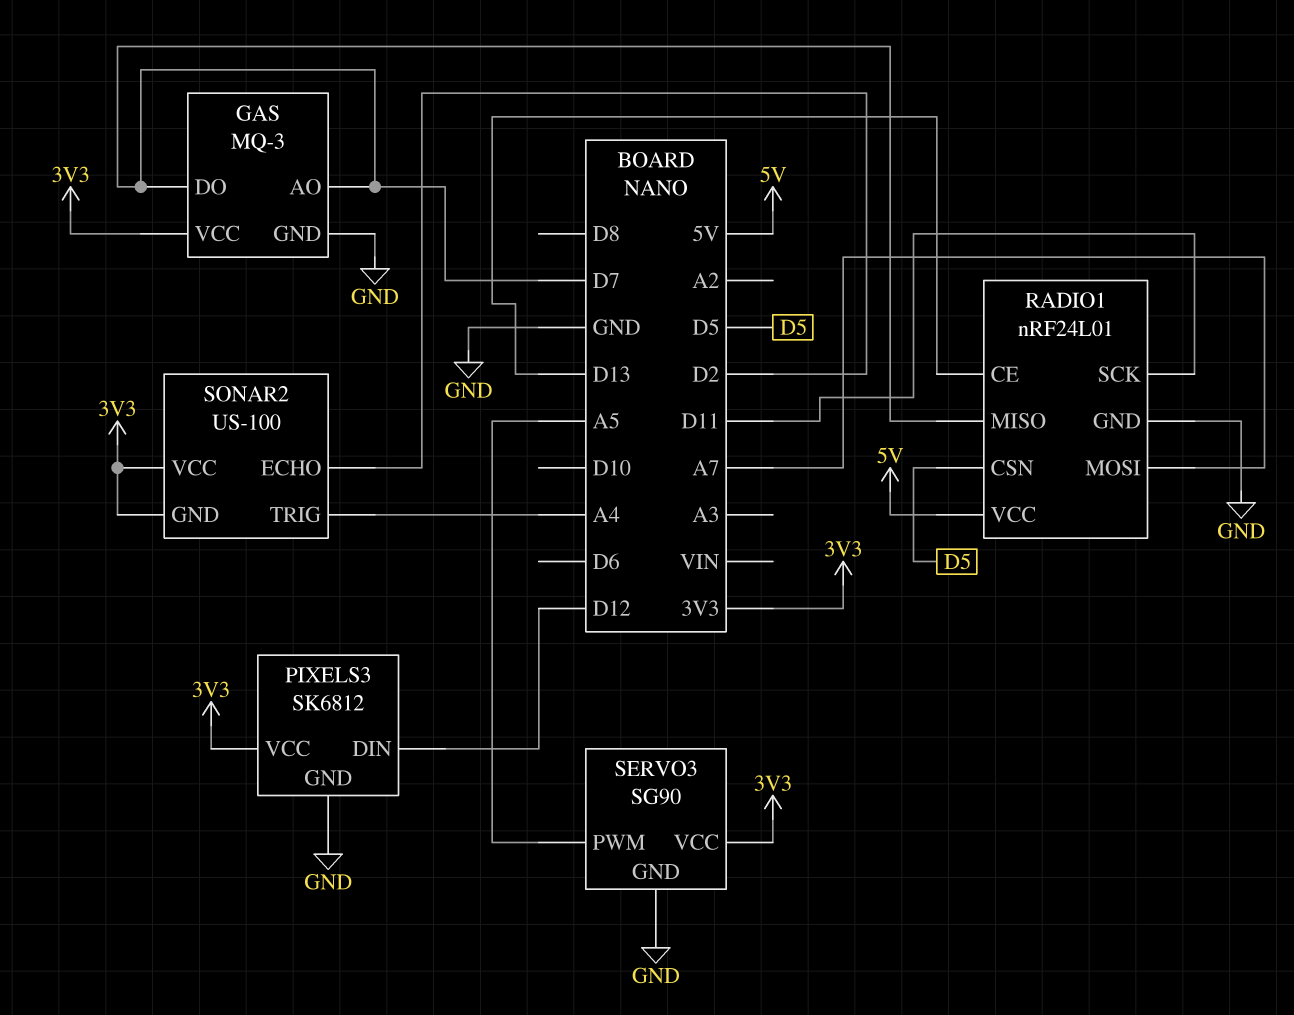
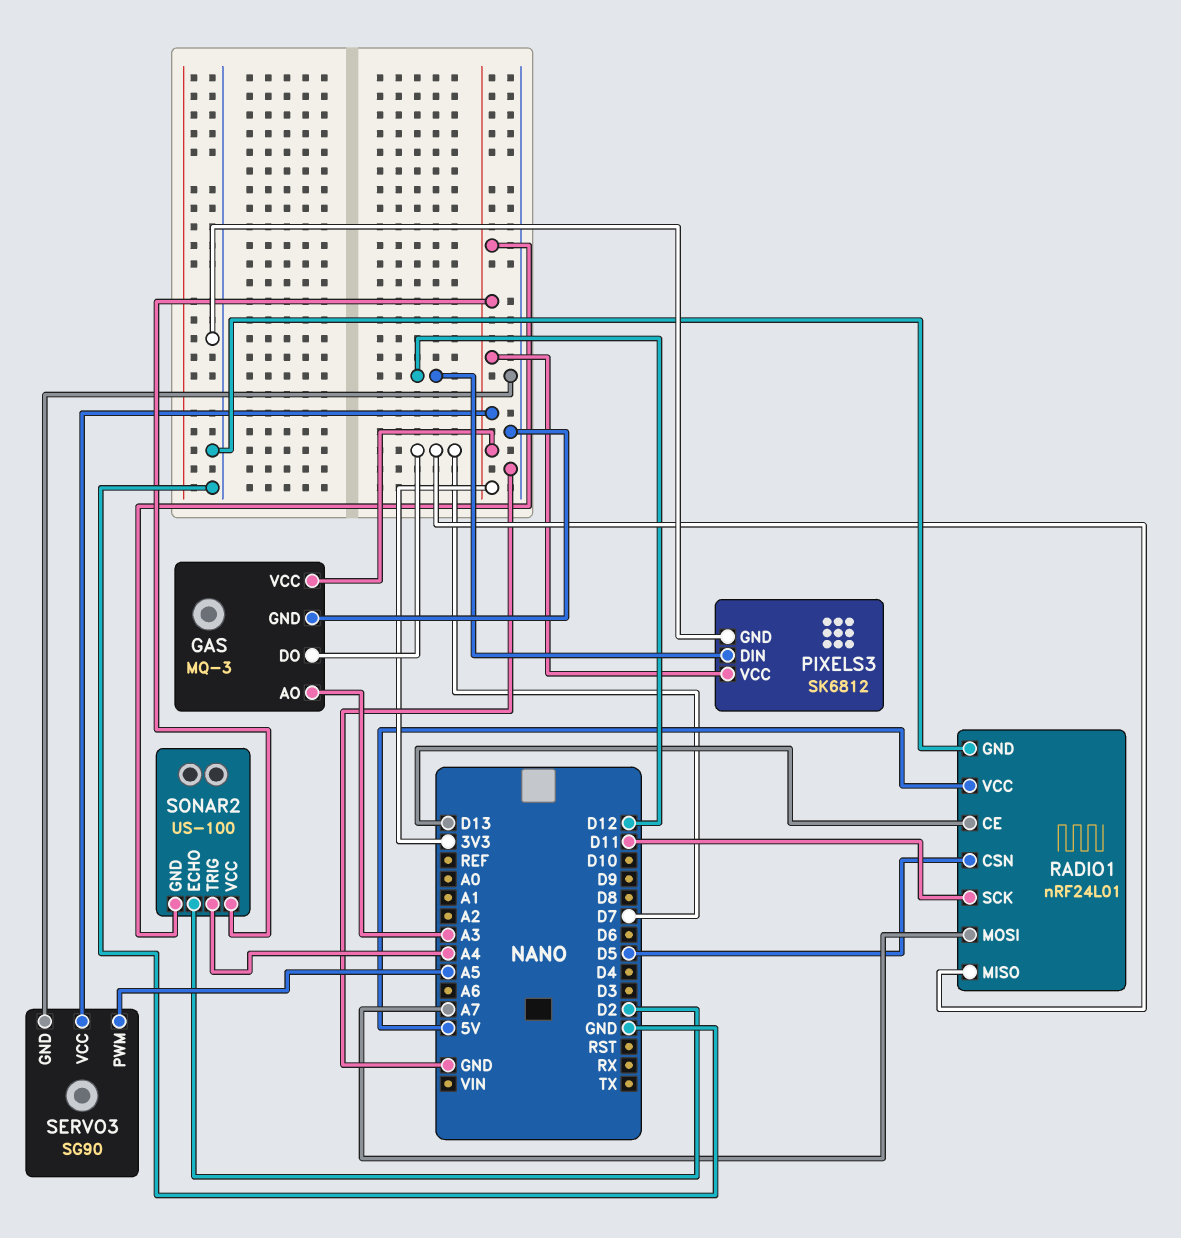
GAS pin AO: D7 -> A3

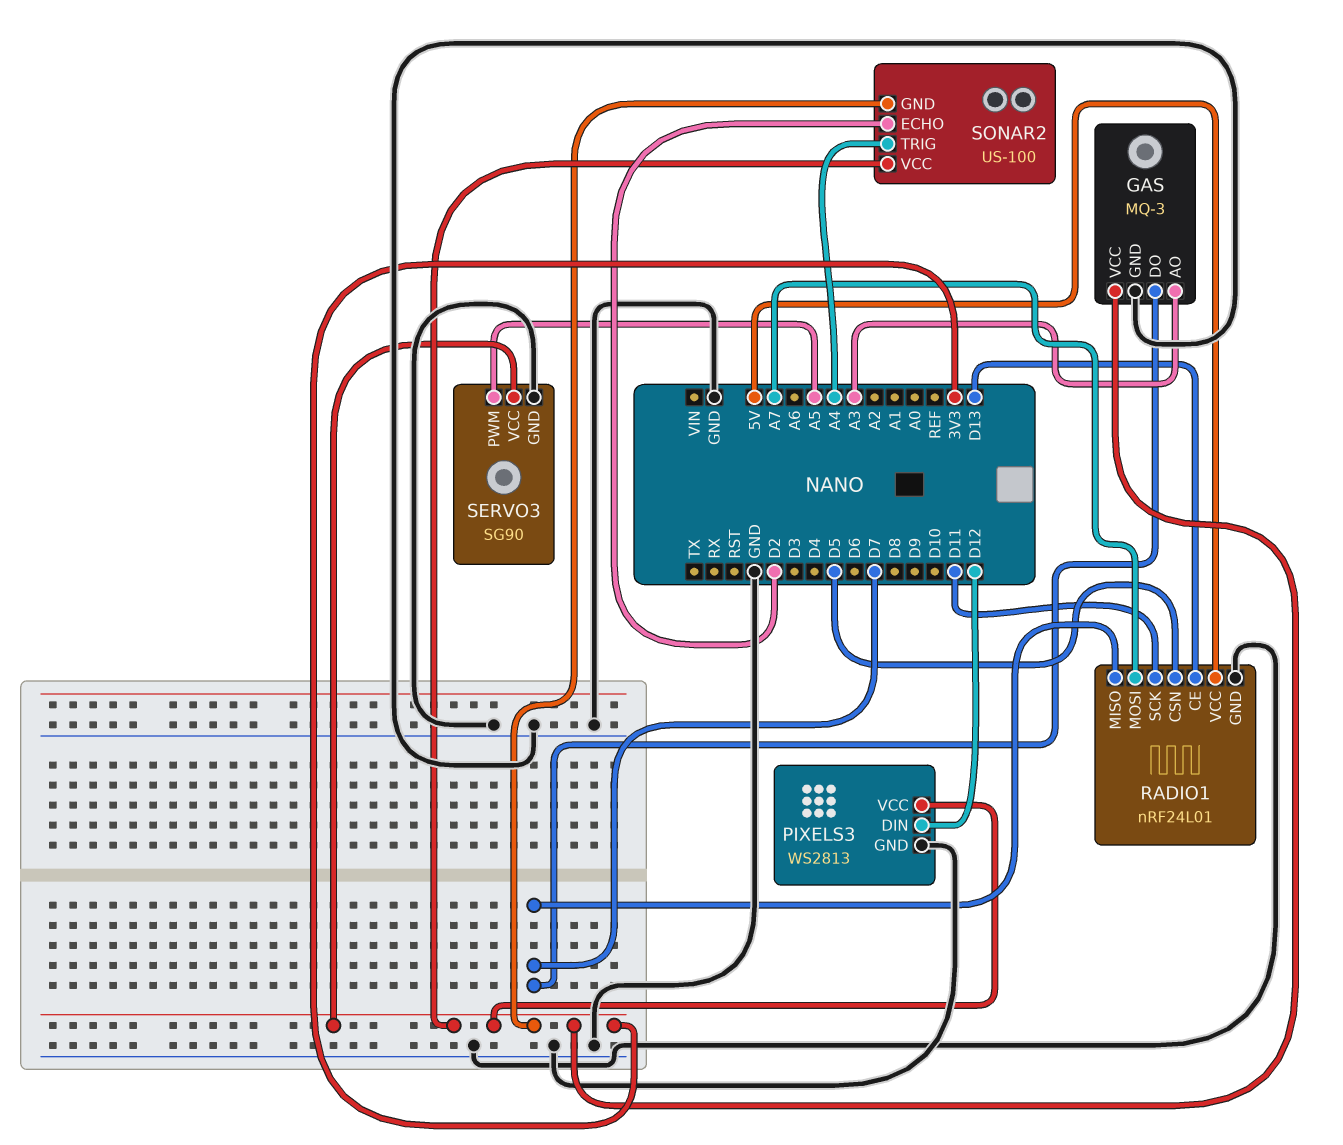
PIXELS3: SK6812 -> WS2813

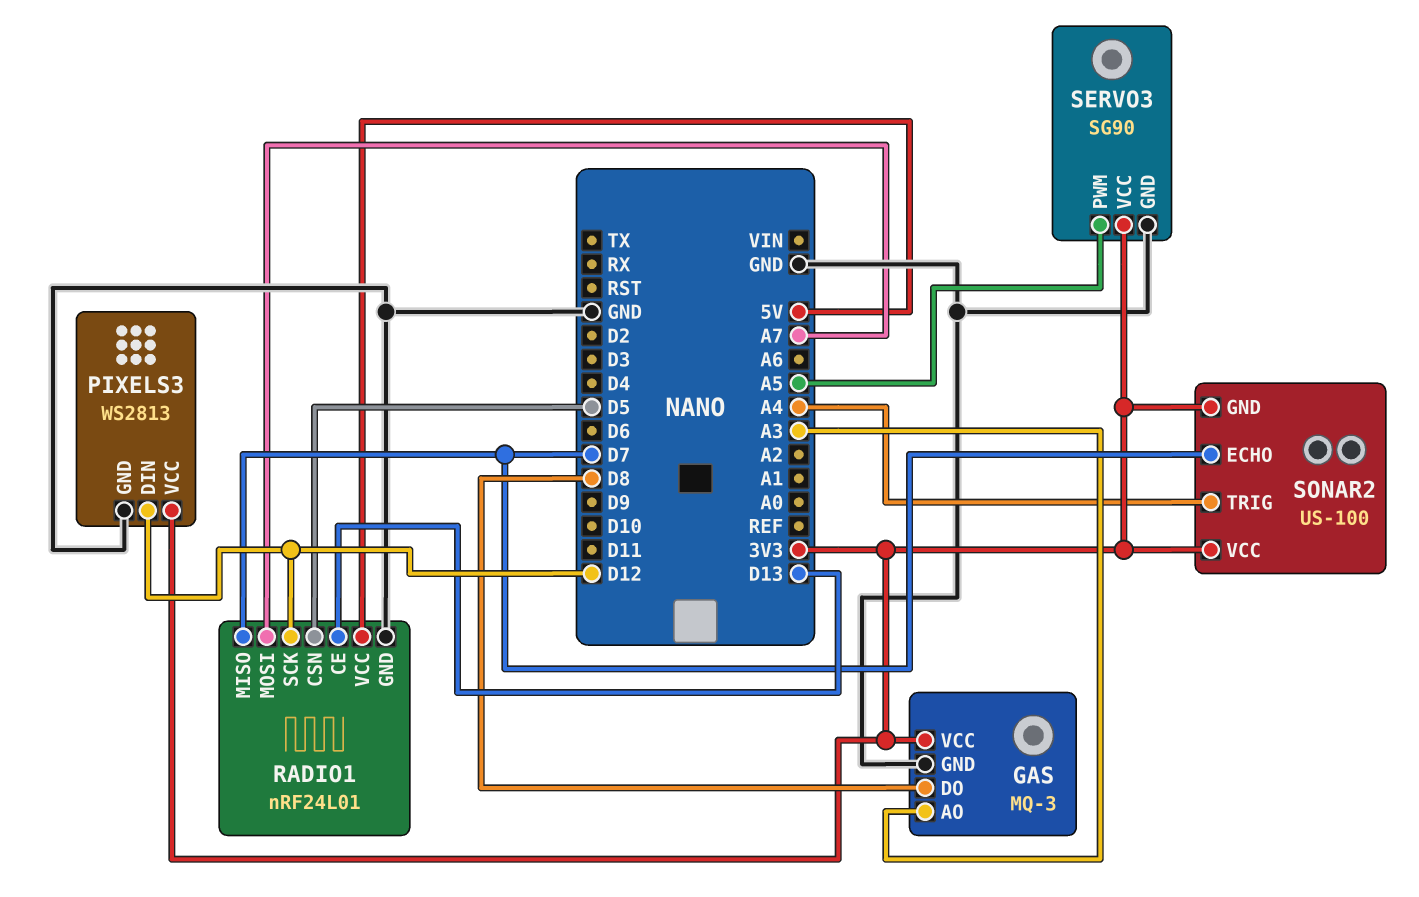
GAS pin DO: D7 -> D8
RADIO1 pin SCK: D11 -> D12
SONAR2 pin ECHO: D2 -> D7

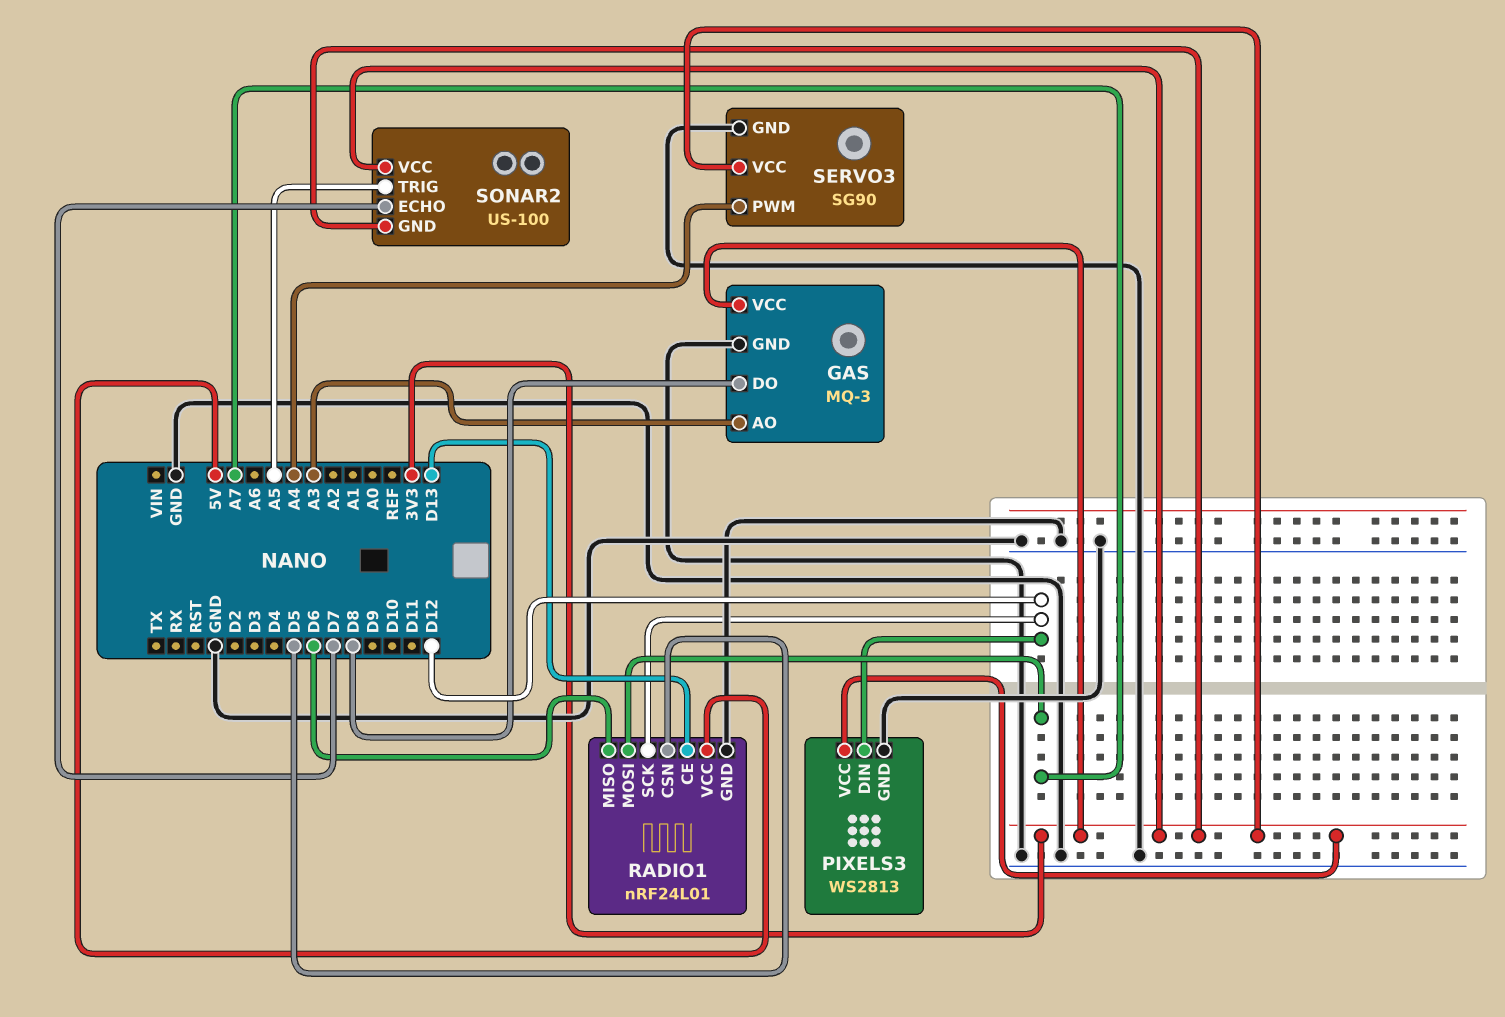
RADIO1 pin MISO: D7 -> D6
SERVO3 pin PWM: A5 -> A4
SONAR2 pin TRIG: A4 -> A5

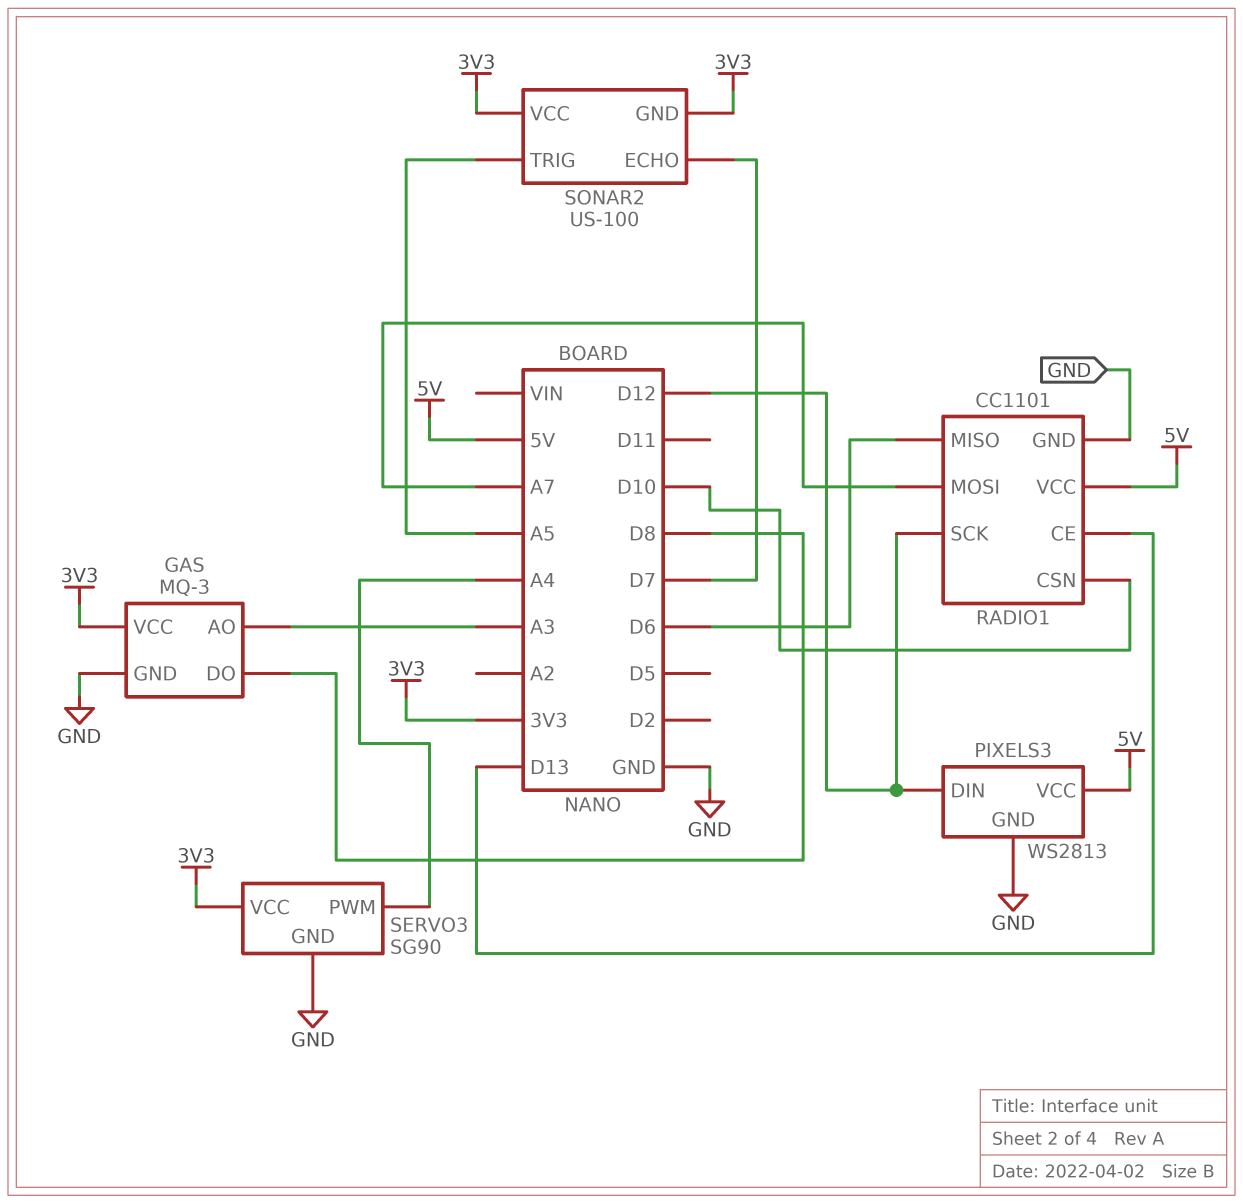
PIXELS3 pin VCC: 3V3 -> 5V
RADIO1: nRF24L01 -> CC1101
RADIO1 pin CSN: D5 -> D10

